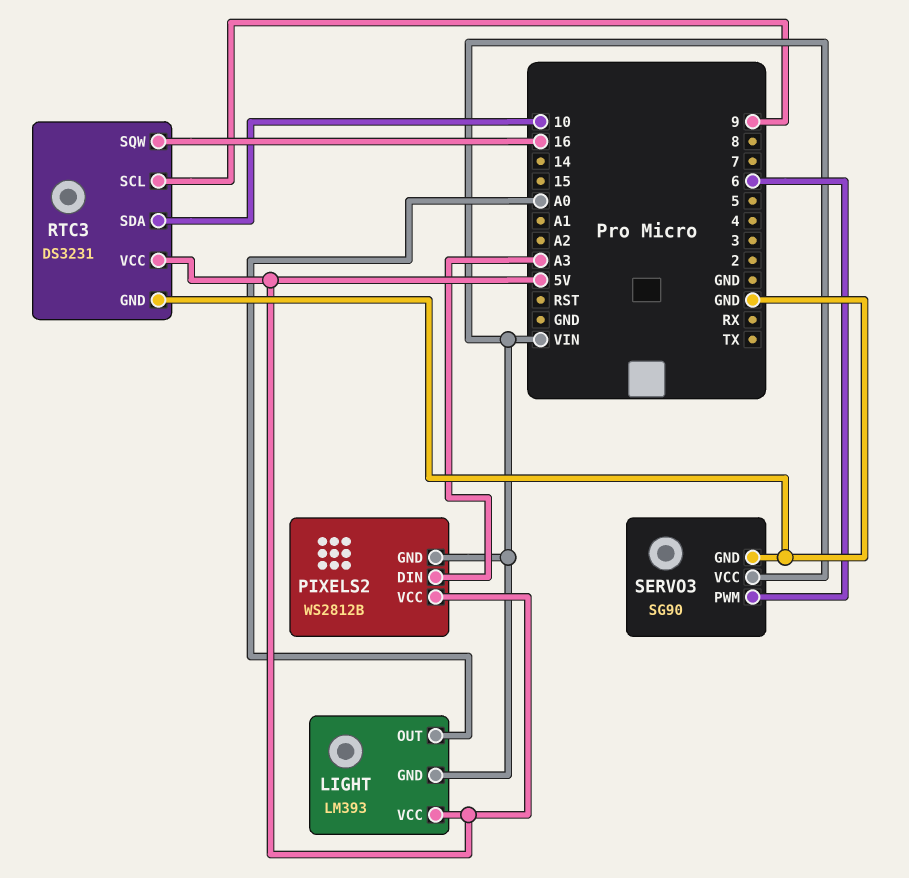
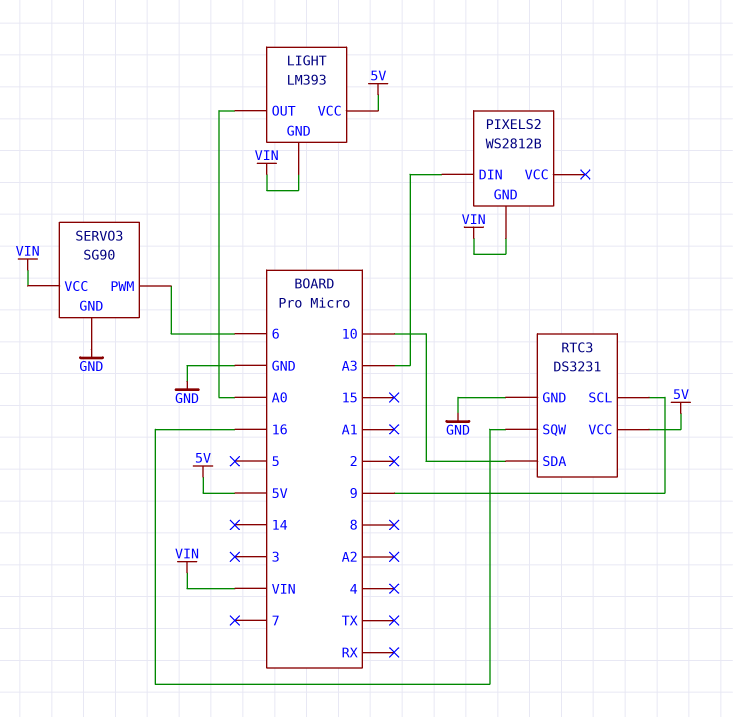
PIXELS2 pin VCC: 5V -> none

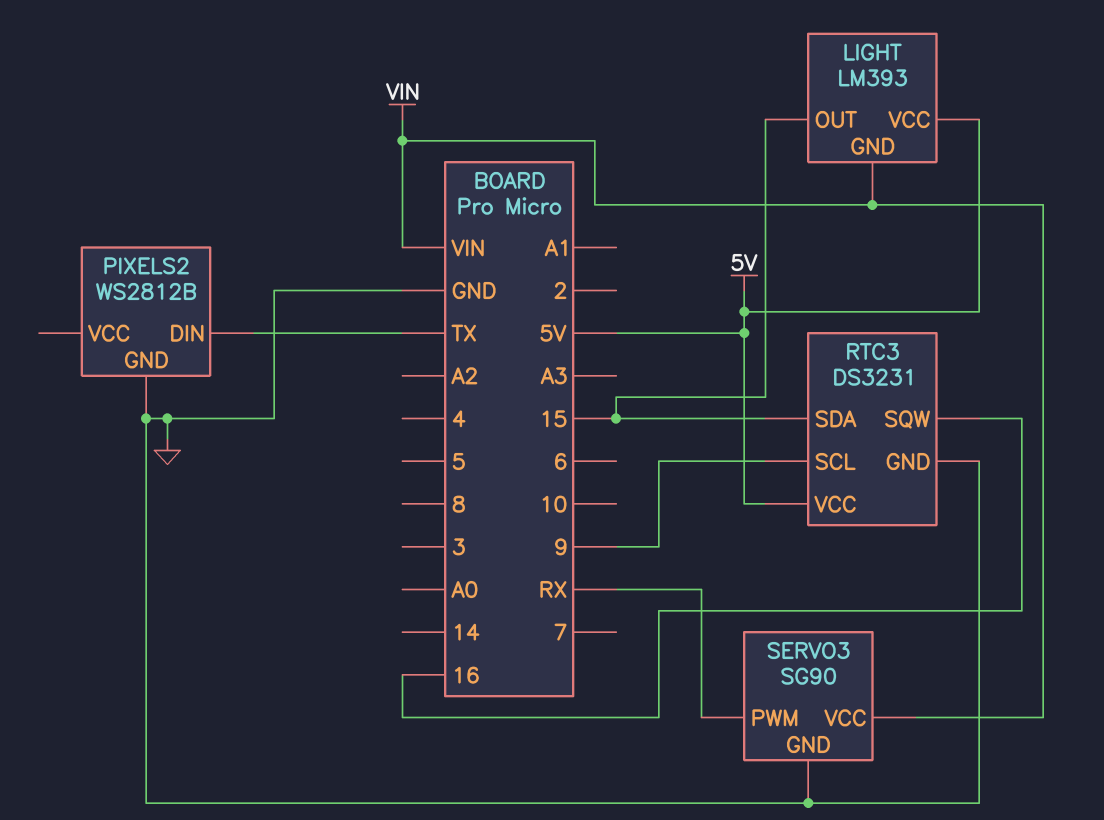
LIGHT pin OUT: A0 -> 15
PIXELS2 pin DIN: A3 -> TX
PIXELS2 pin GND: VIN -> GND
RTC3 pin SDA: 10 -> 15
SERVO3 pin PWM: 6 -> RX

